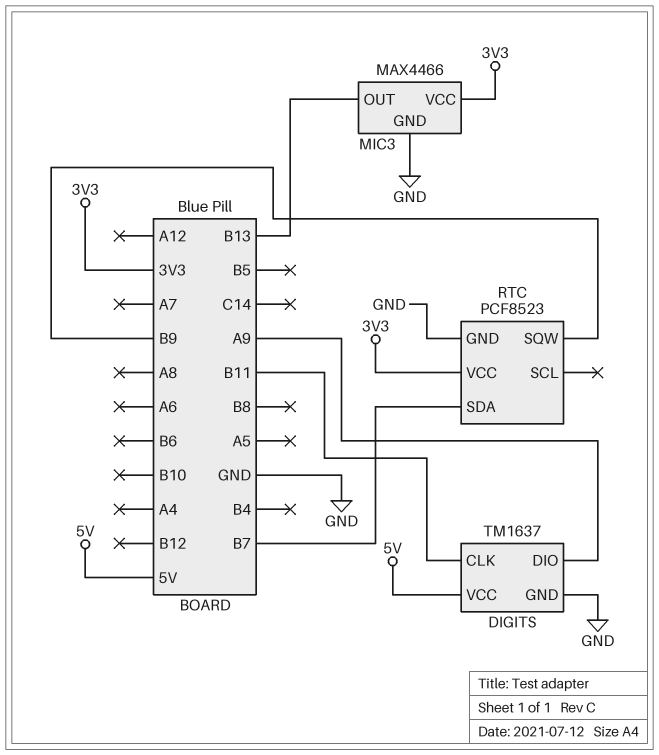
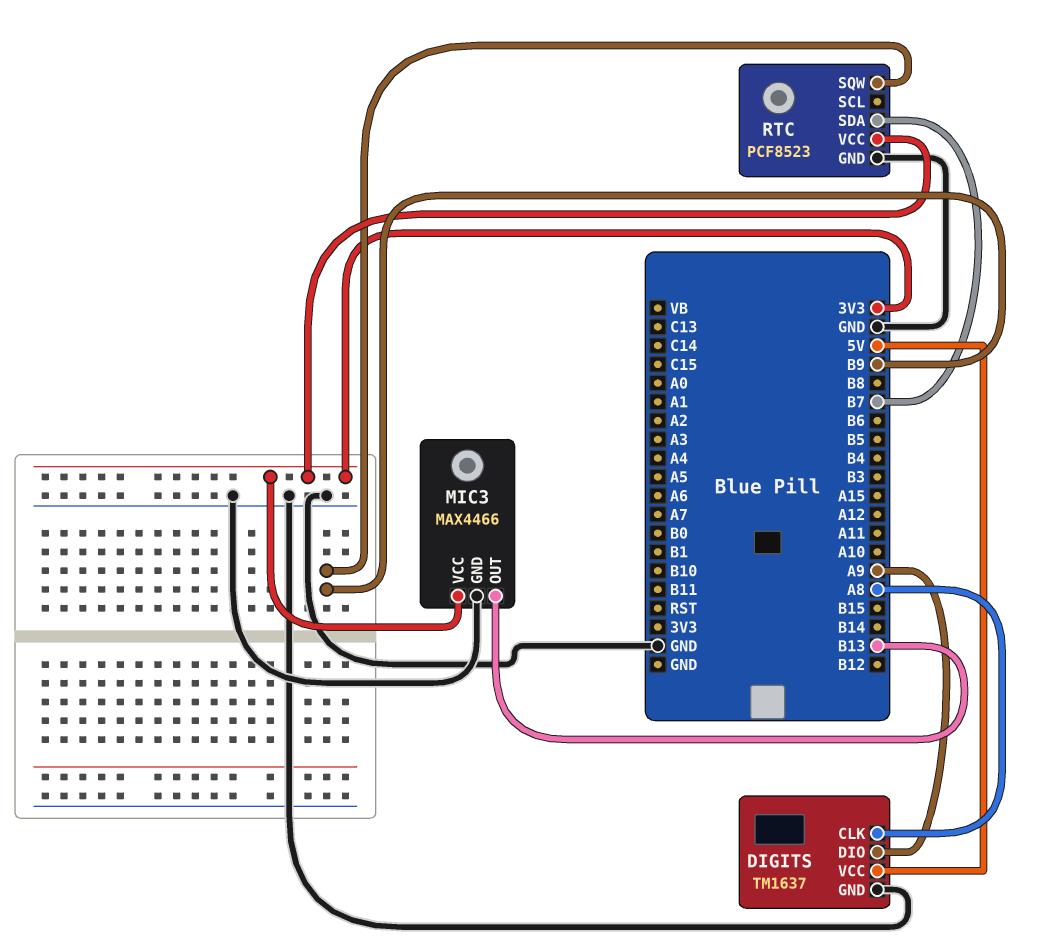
DIGITS pin CLK: B11 -> A8

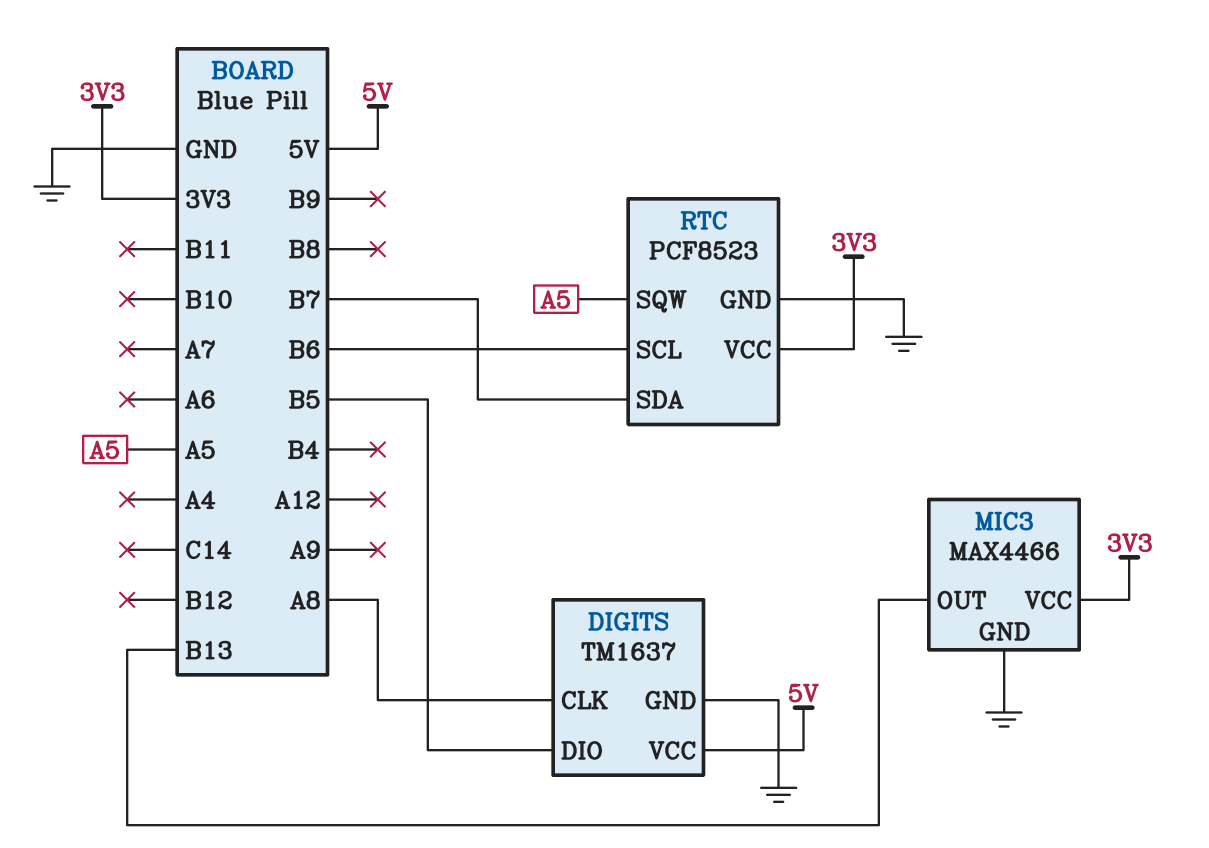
DIGITS pin DIO: A9 -> B5
RTC pin SCL: none -> B6
RTC pin SQW: B9 -> A5

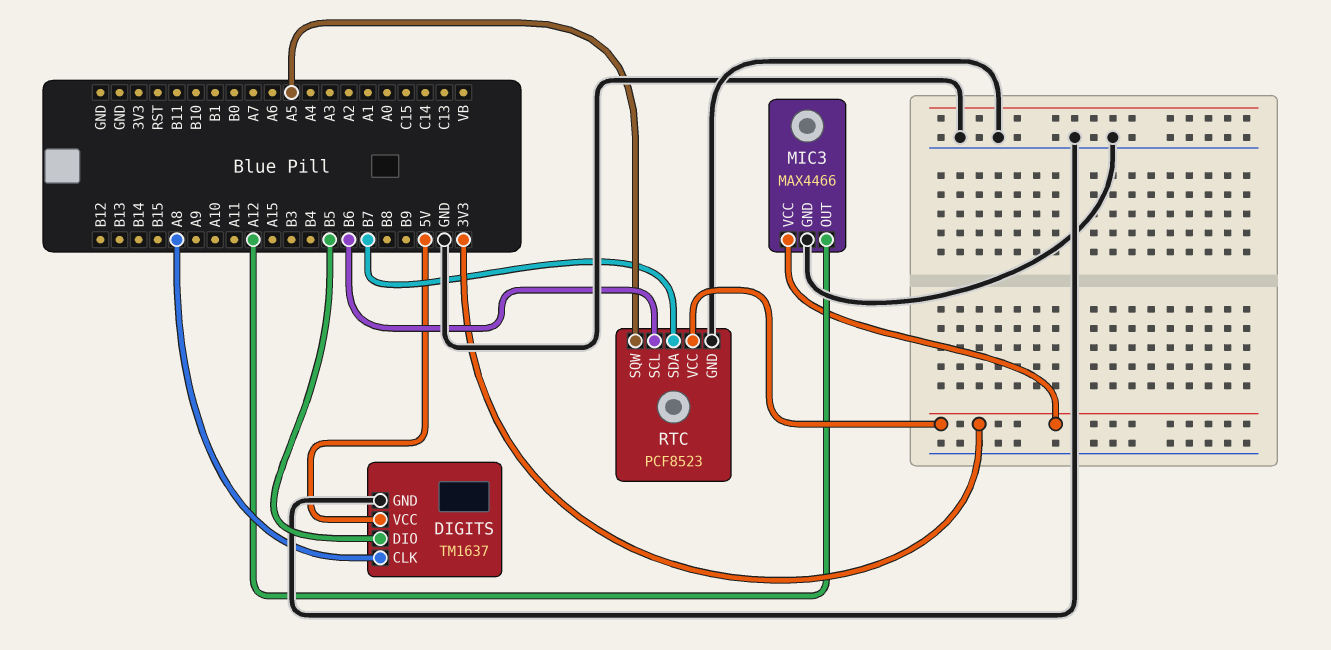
MIC3 pin OUT: B13 -> A12

